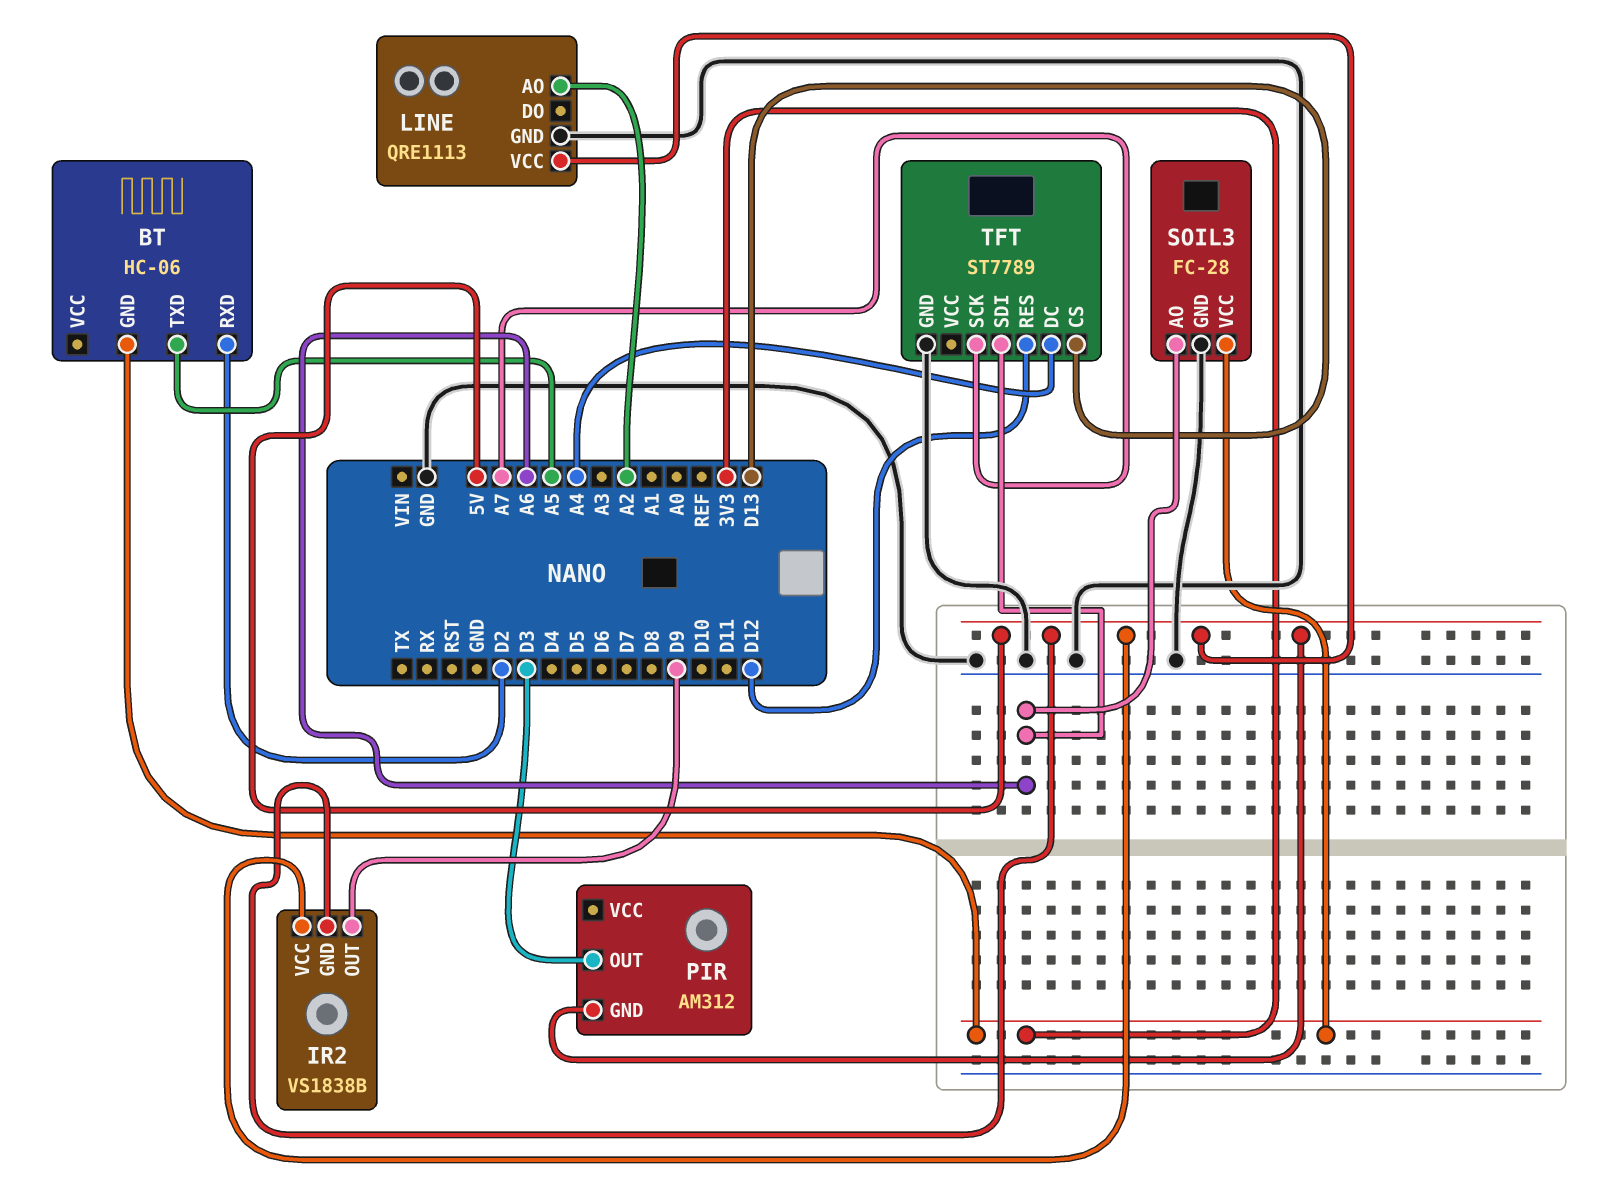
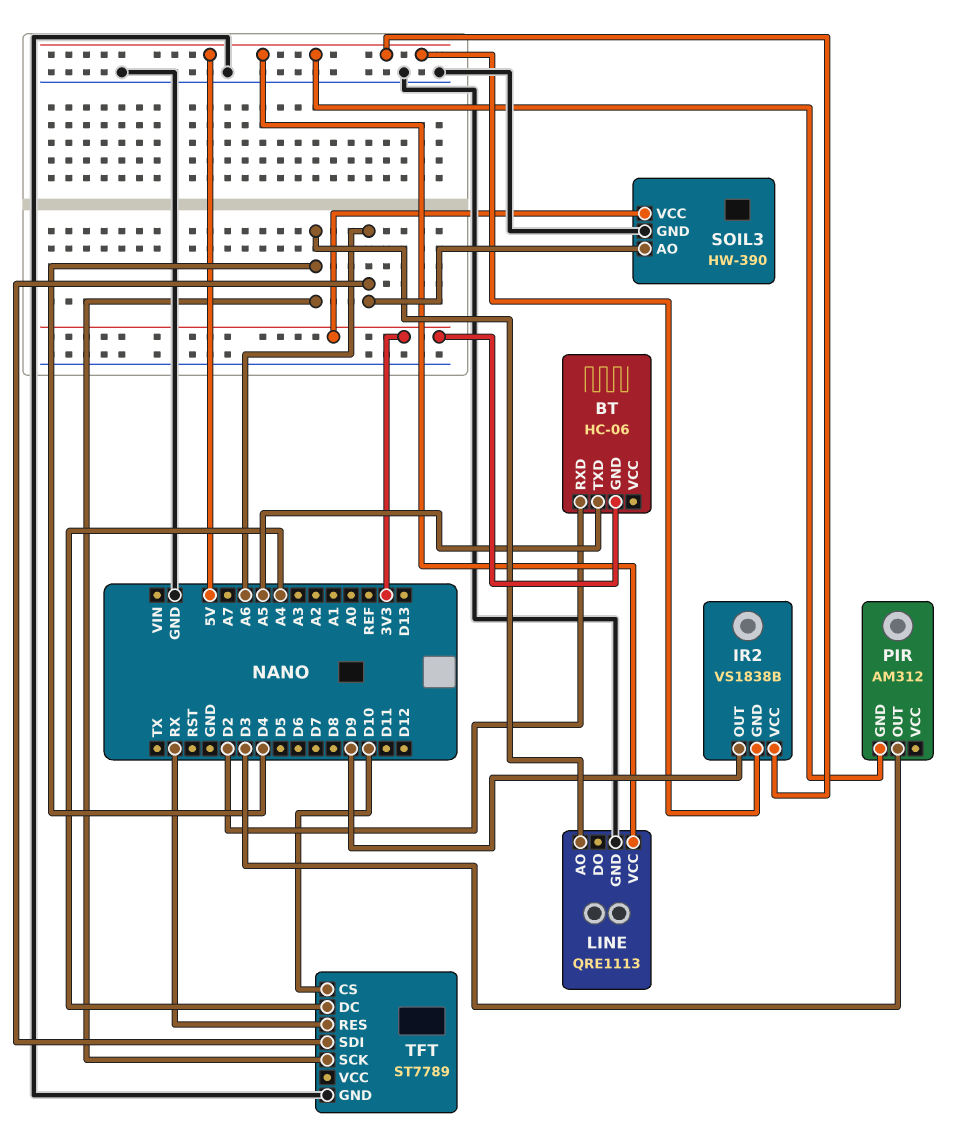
LINE pin AO: A2 -> D4
SOIL3: FC-28 -> HW-390
TFT pin CS: D13 -> D10
TFT pin RES: D12 -> RX
TFT pin SCK: A7 -> D4

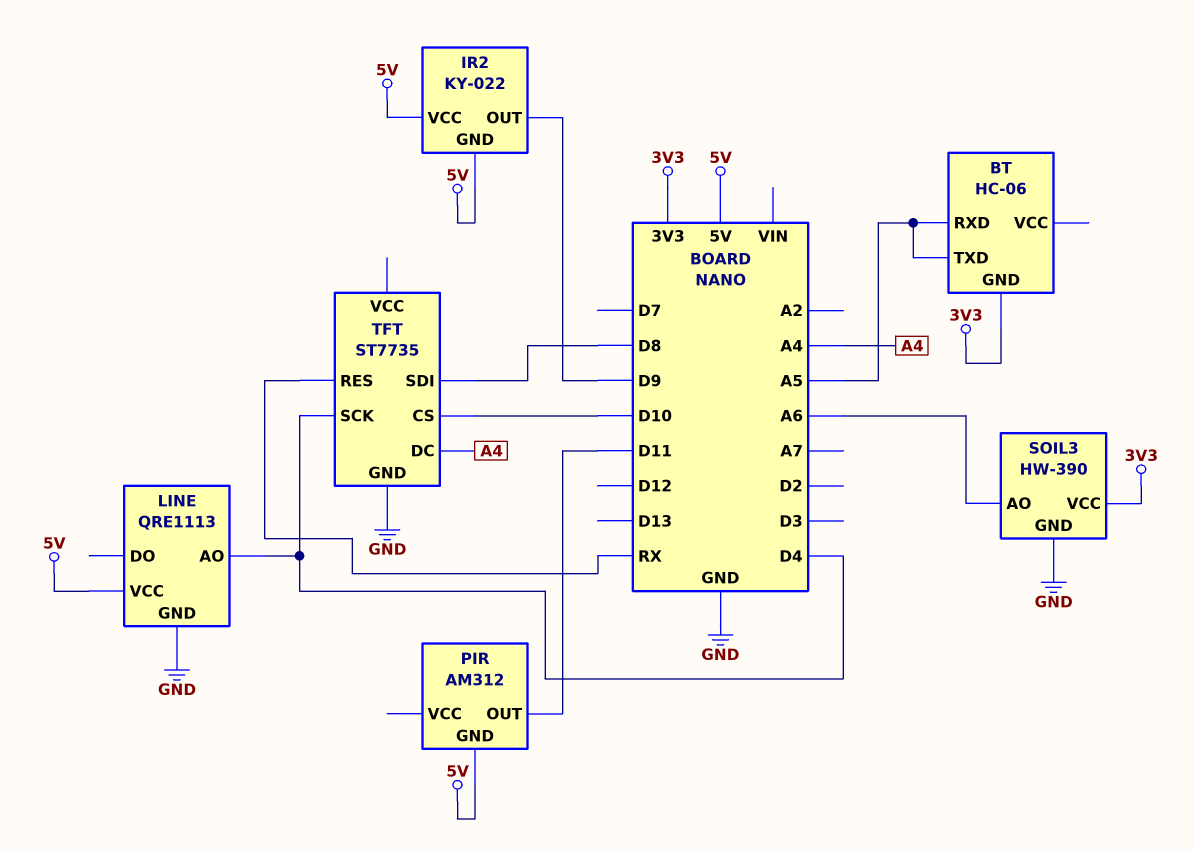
BT pin RXD: D2 -> A5
IR2: VS1838B -> KY-022
PIR pin OUT: D3 -> D11
TFT: ST7789 -> ST7735
TFT pin SDI: A6 -> D8

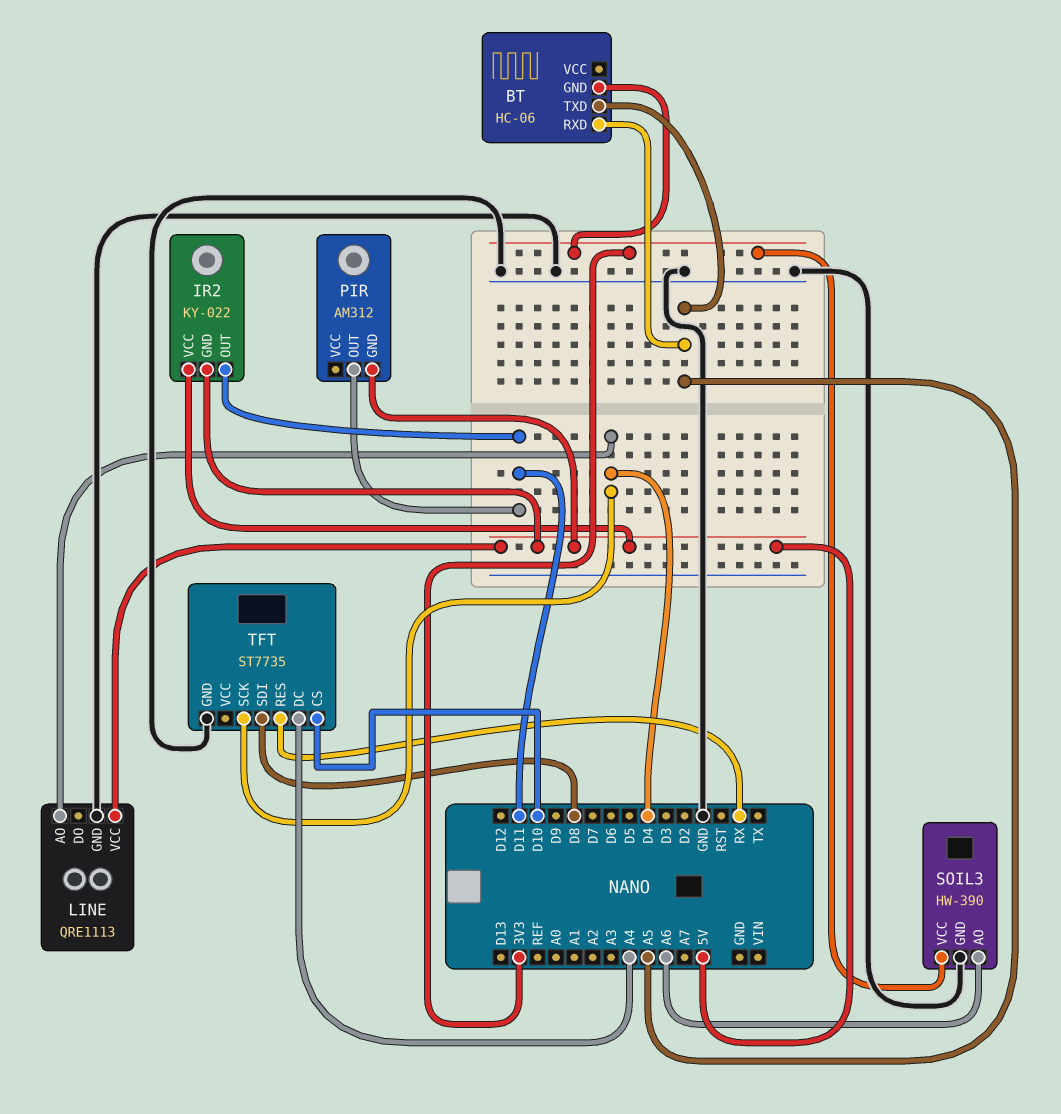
IR2 pin OUT: D9 -> D11

